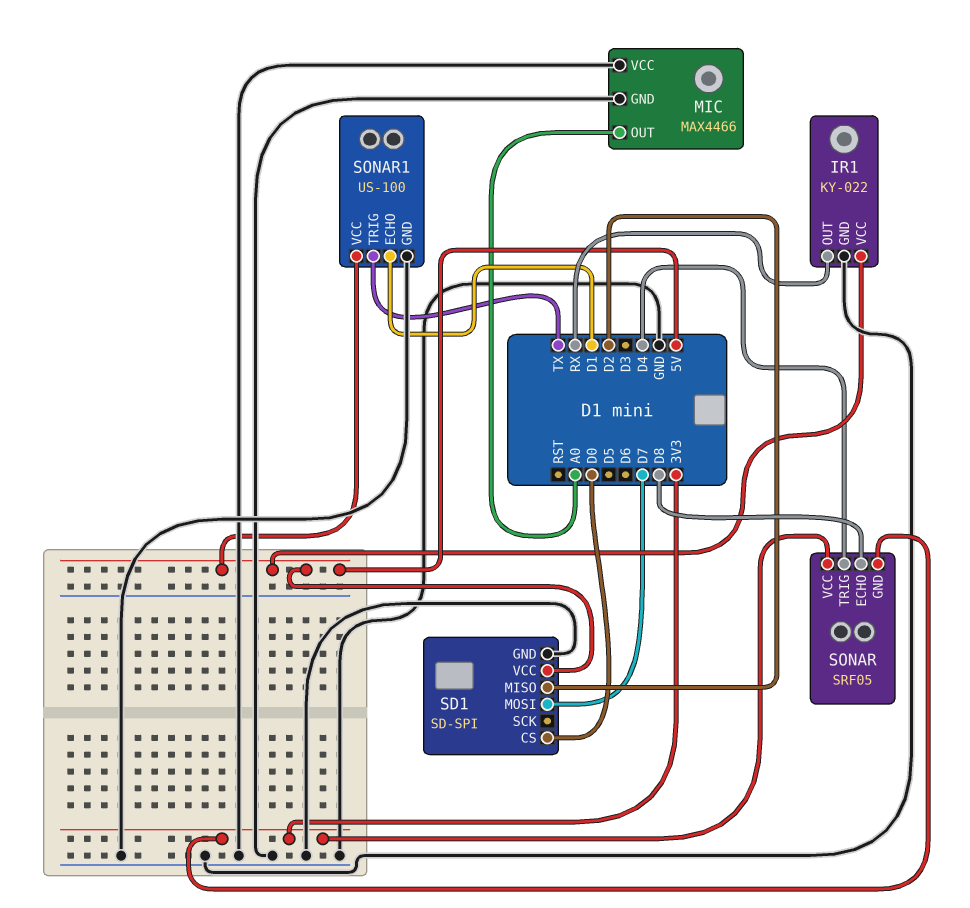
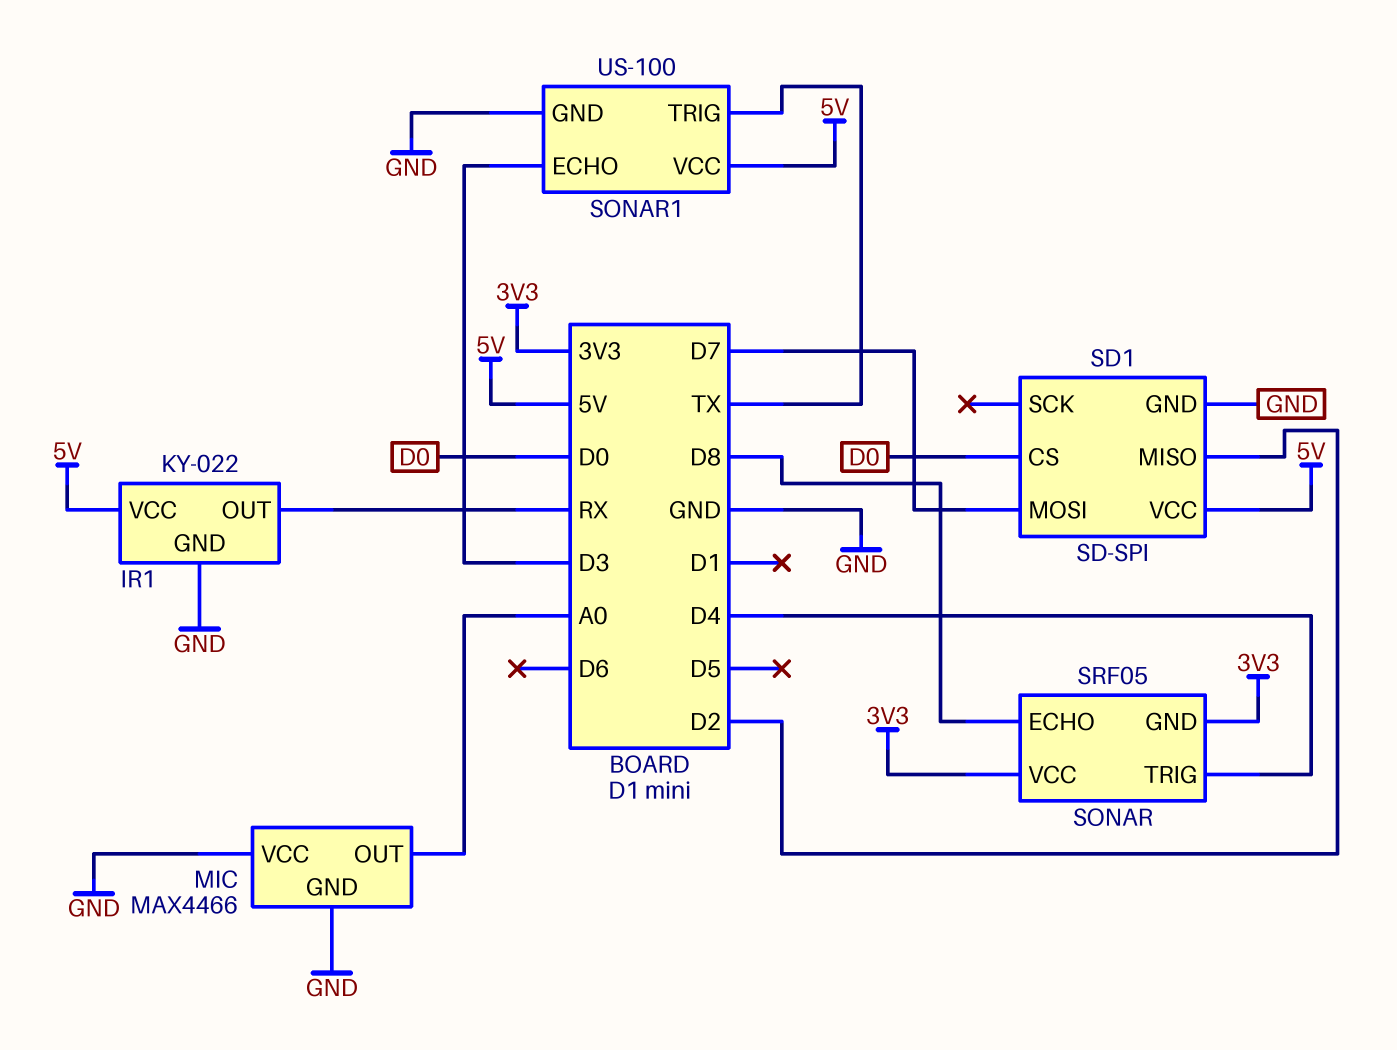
SONAR1 pin ECHO: D1 -> D3

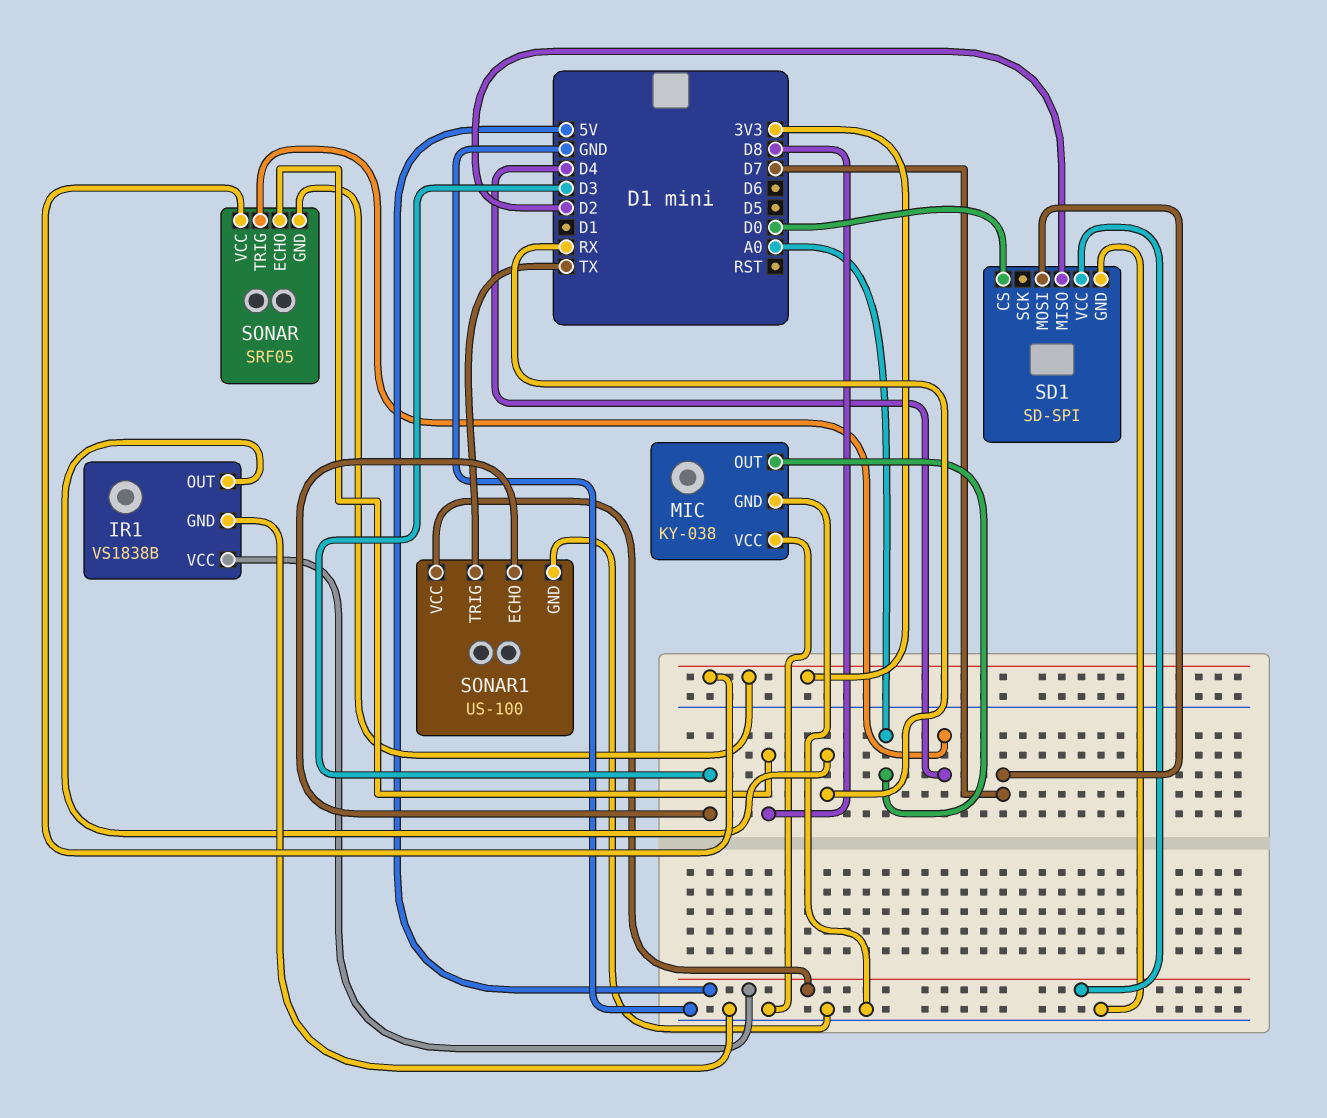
IR1: KY-022 -> VS1838B
MIC: MAX4466 -> KY-038

